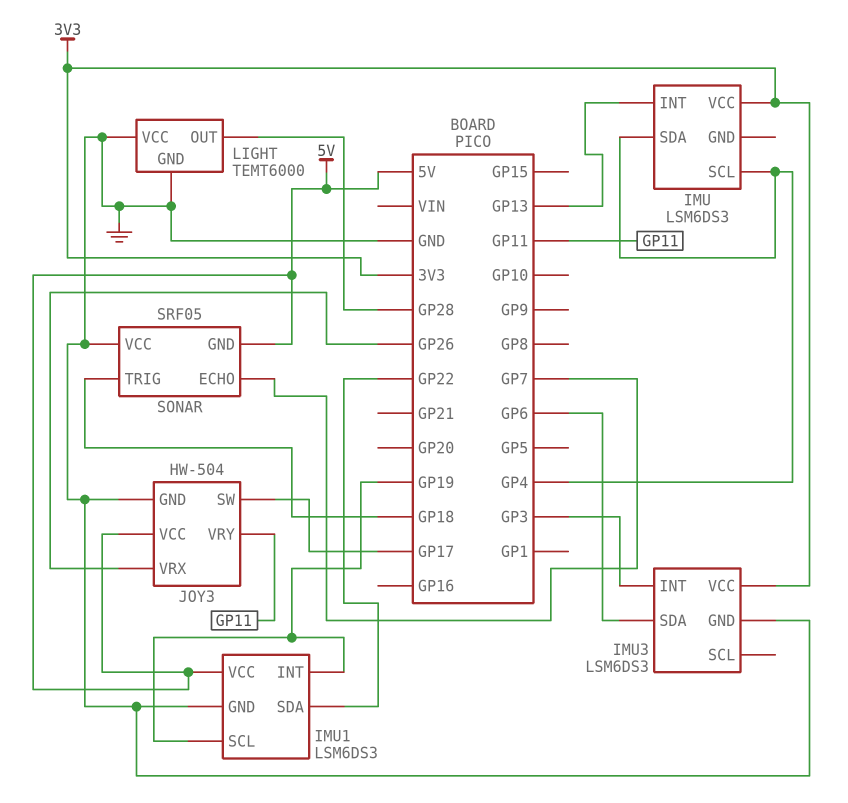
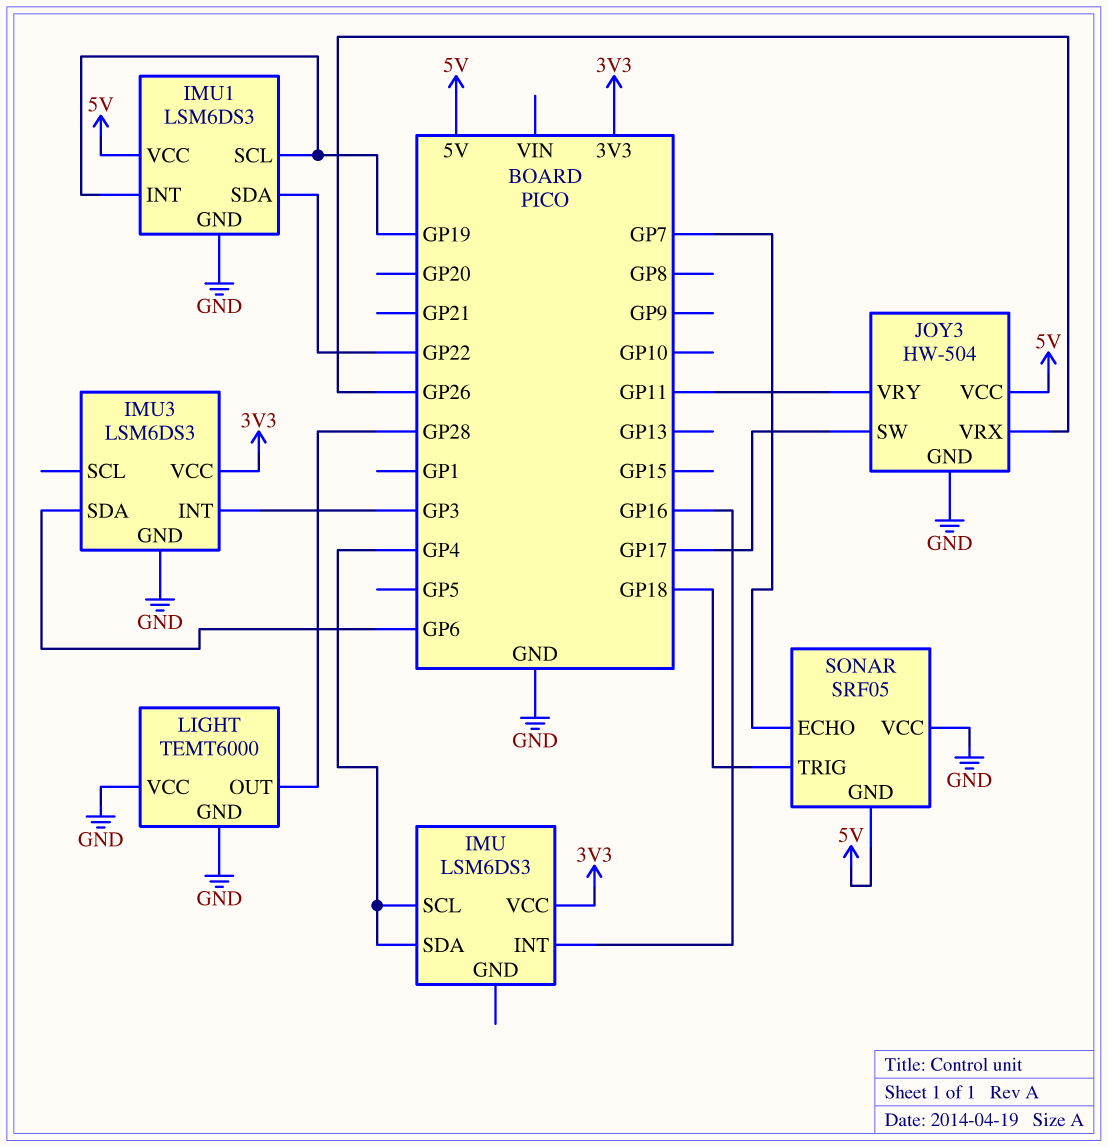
IMU pin INT: GP13 -> GP16

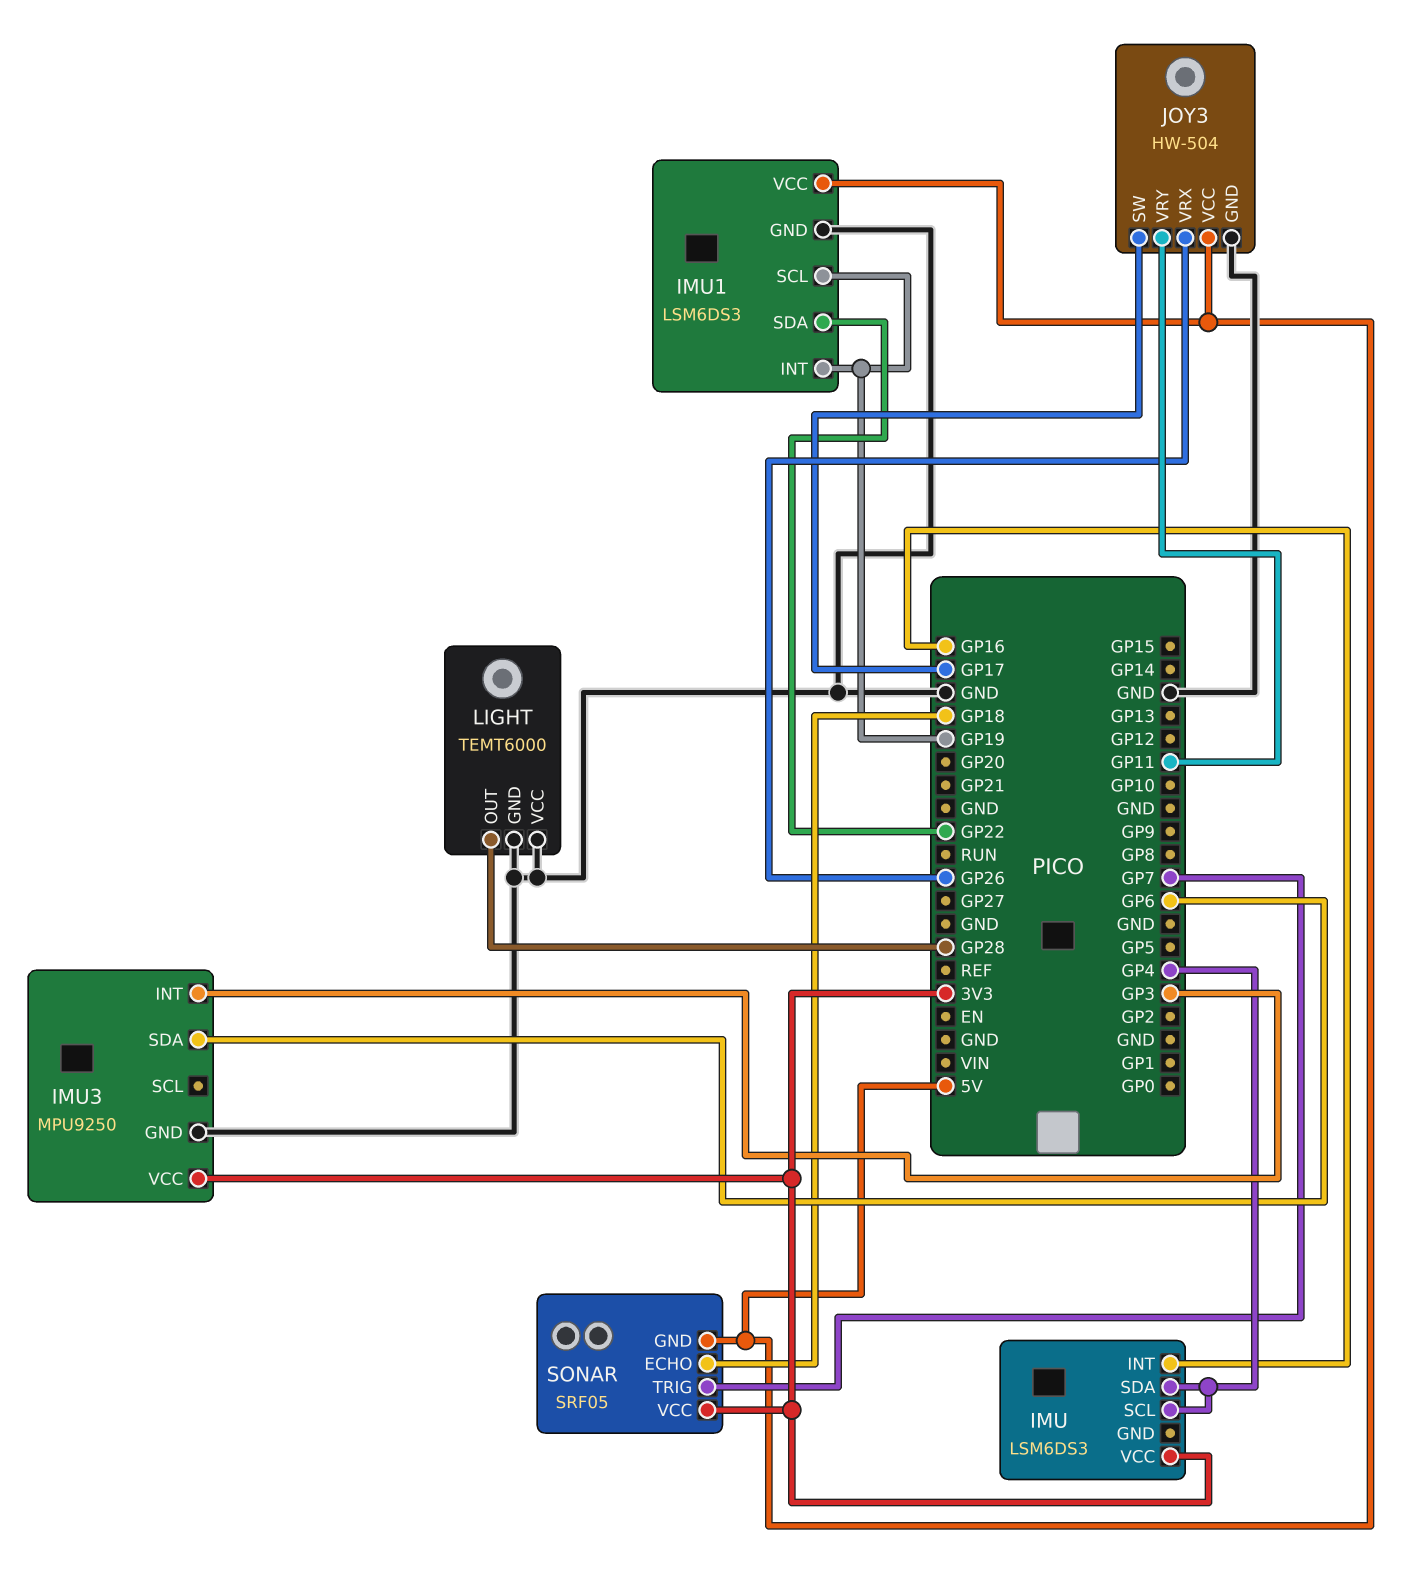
IMU3: LSM6DS3 -> MPU9250
SONAR pin ECHO: GP7 -> GP18
SONAR pin TRIG: GP18 -> GP7
SONAR pin VCC: GND -> 3V3

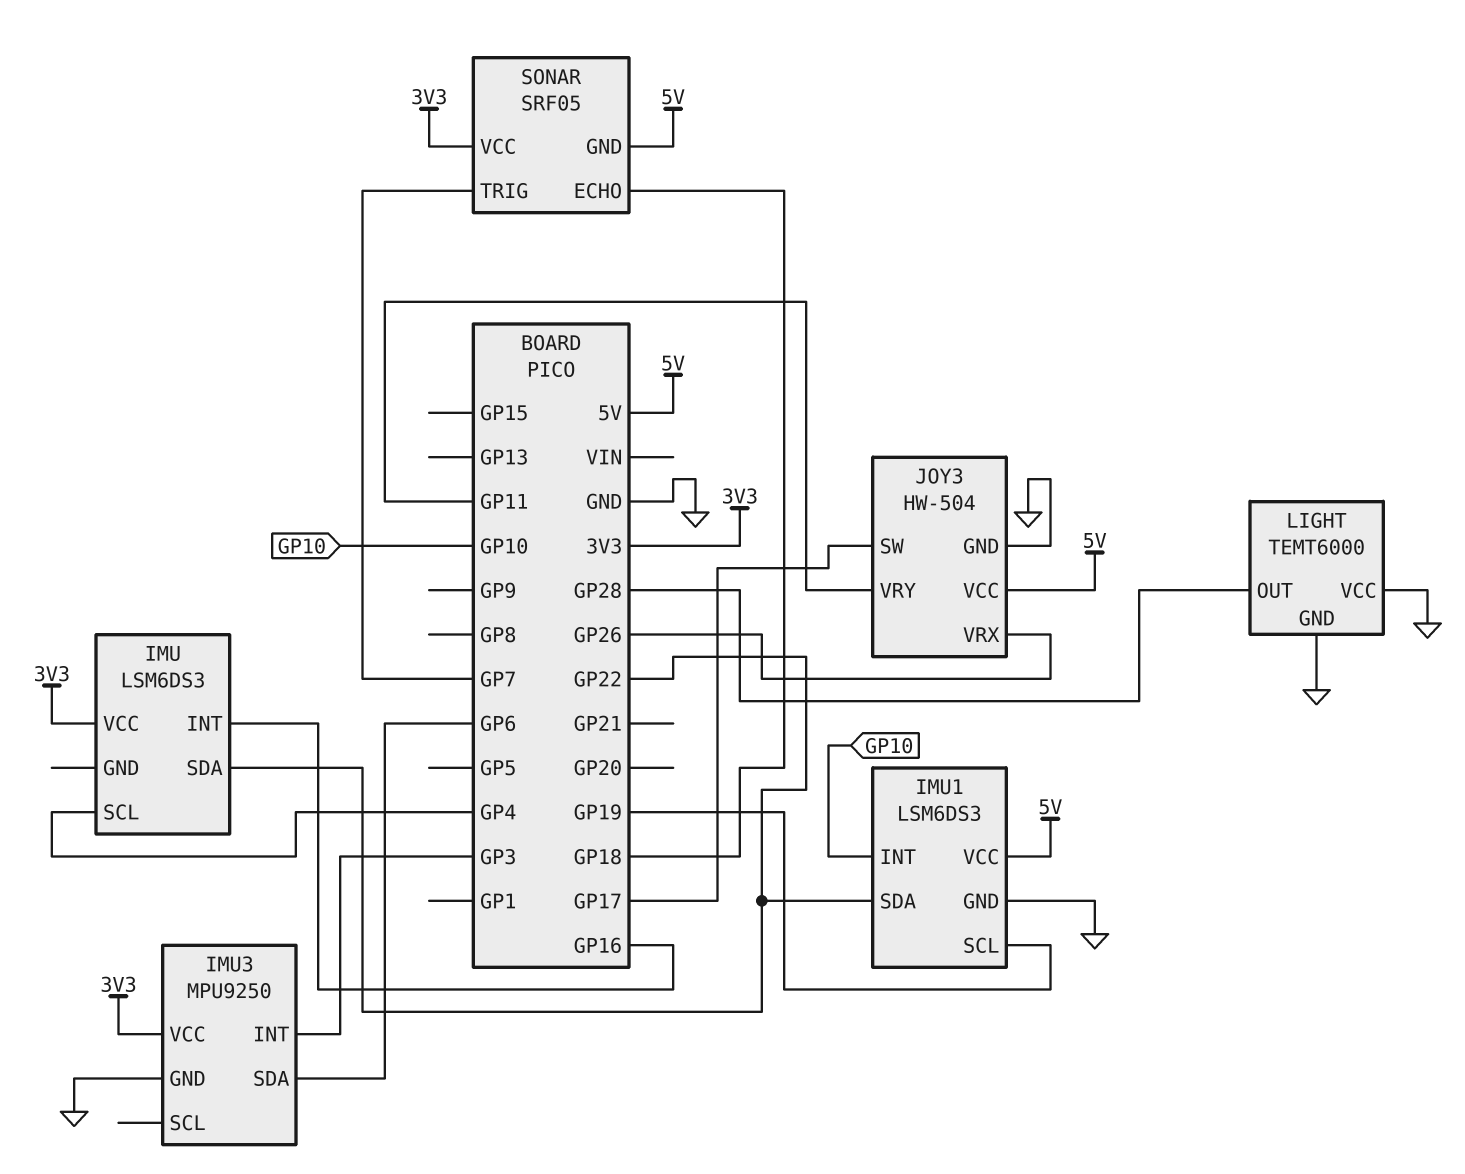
IMU pin SDA: GP4 -> GP22
IMU1 pin INT: GP19 -> GP10

